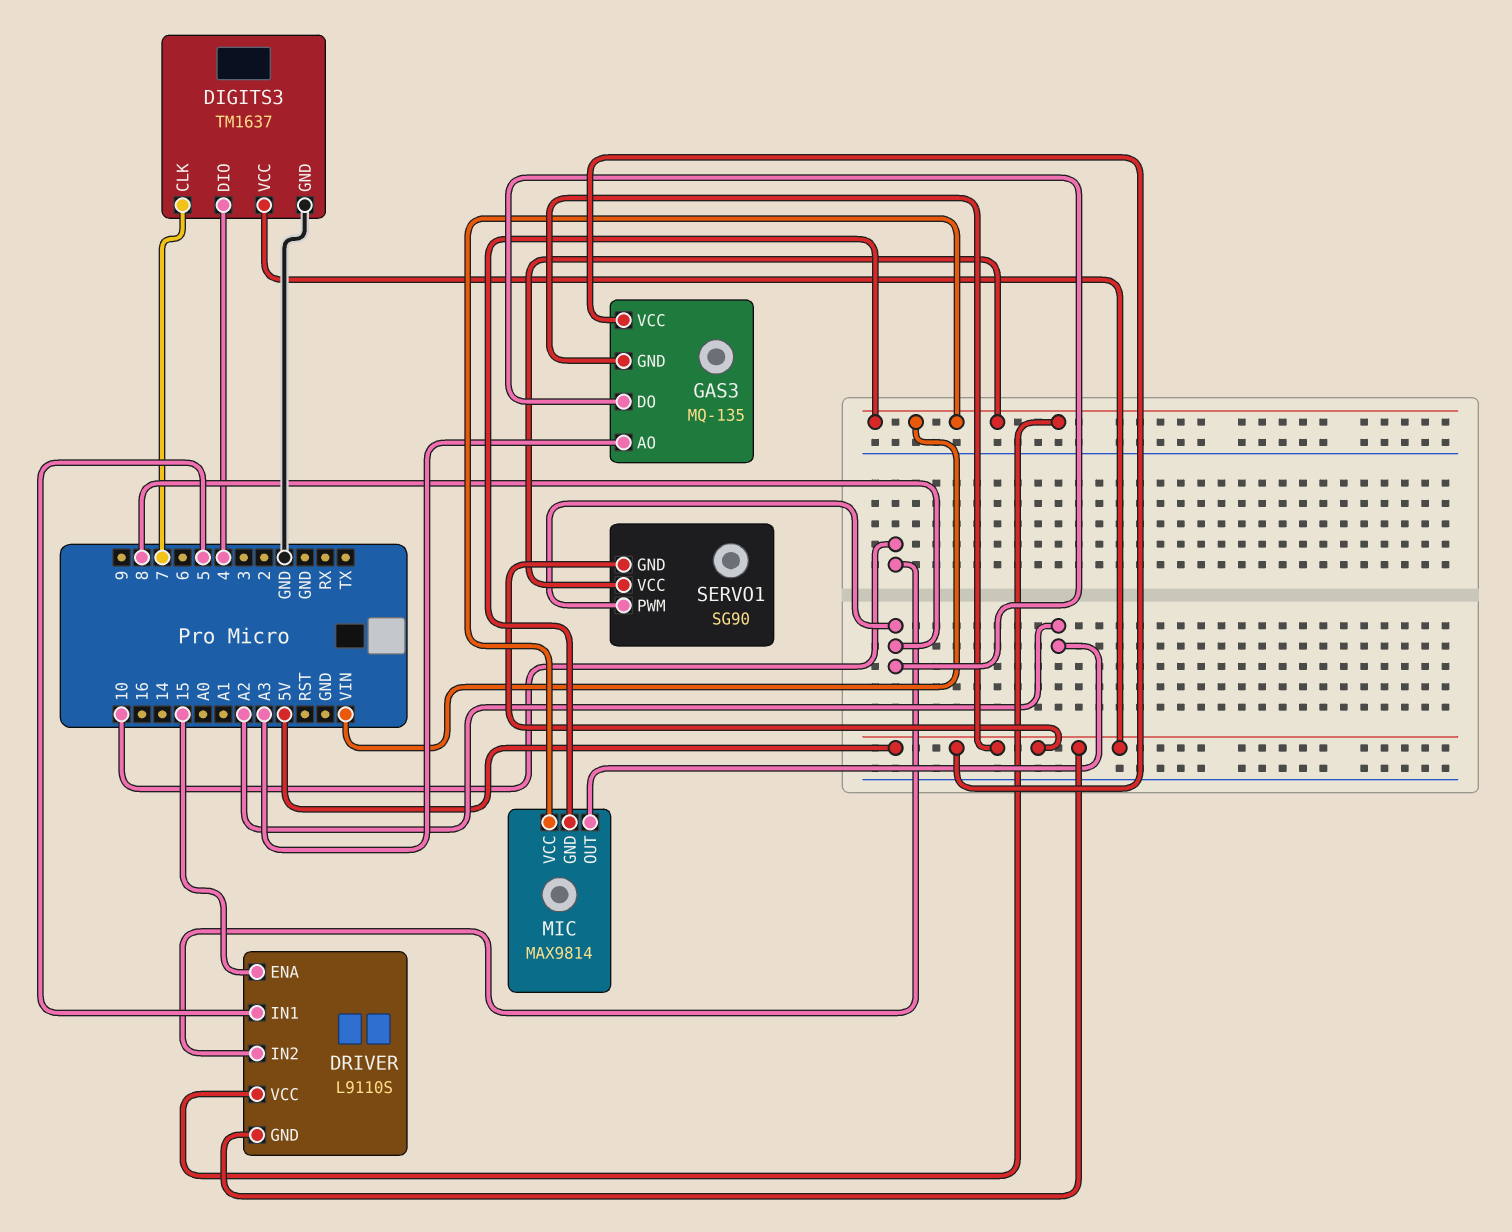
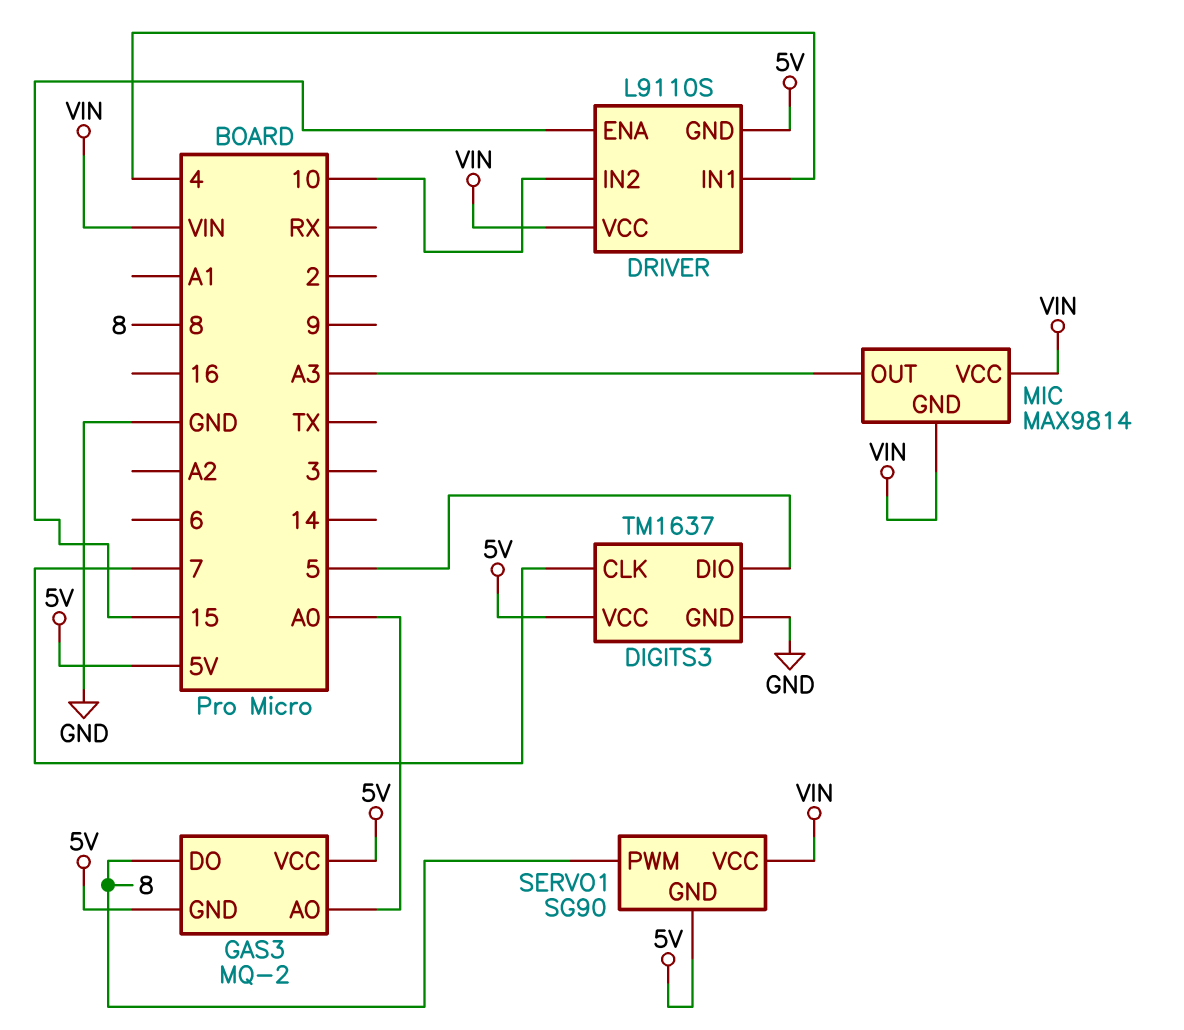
DIGITS3 pin DIO: 4 -> 5
DRIVER pin IN1: 5 -> 4
GAS3: MQ-135 -> MQ-2
GAS3 pin AO: A3 -> A0
MIC pin OUT: A2 -> A3

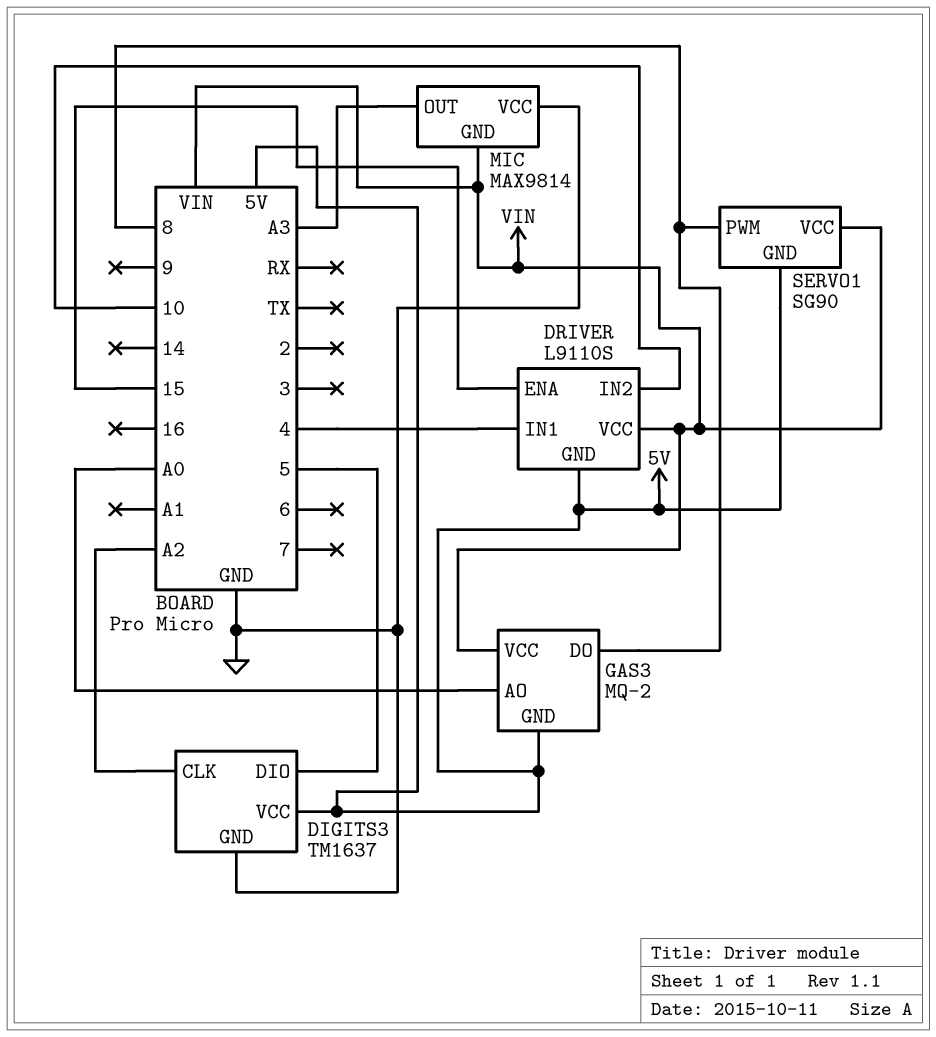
DIGITS3 pin CLK: 7 -> A2
GAS3 pin VCC: 5V -> VIN
MIC pin VCC: VIN -> GND

